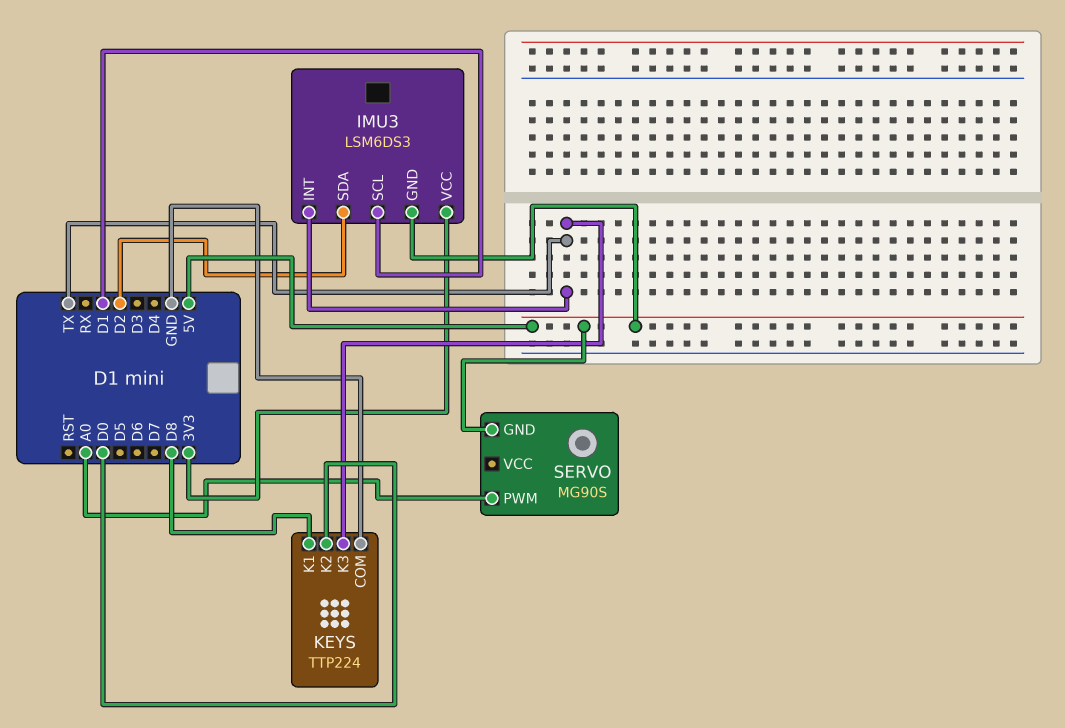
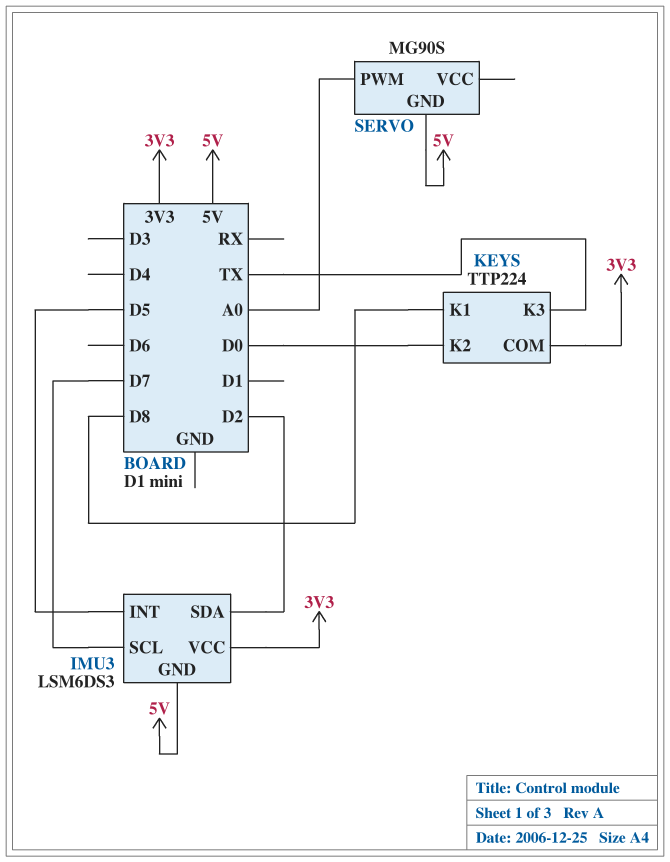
IMU3 pin INT: TX -> D5
IMU3 pin SCL: D1 -> D7
KEYS pin COM: GND -> 3V3

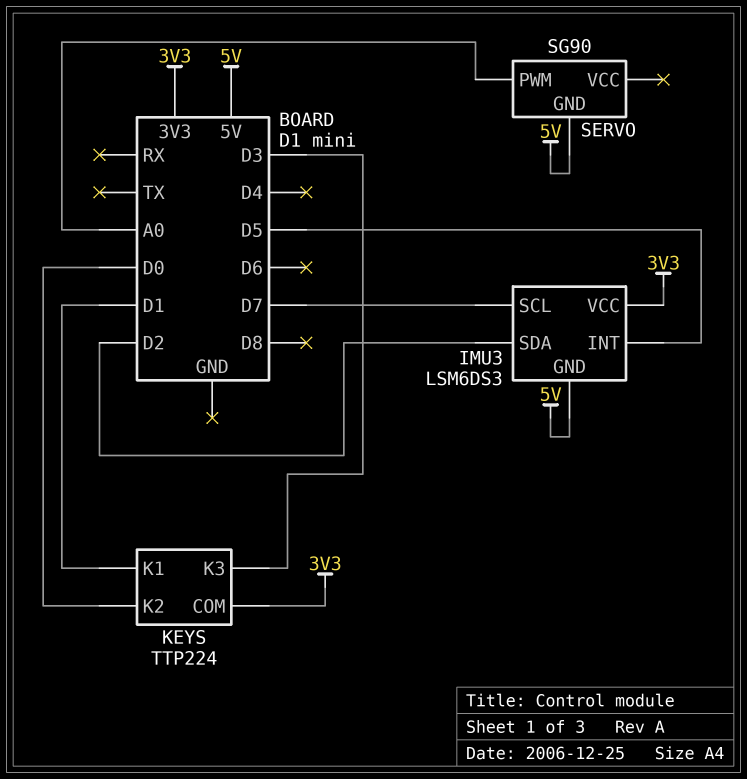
KEYS pin K1: D8 -> D1
KEYS pin K3: TX -> D3
SERVO: MG90S -> SG90

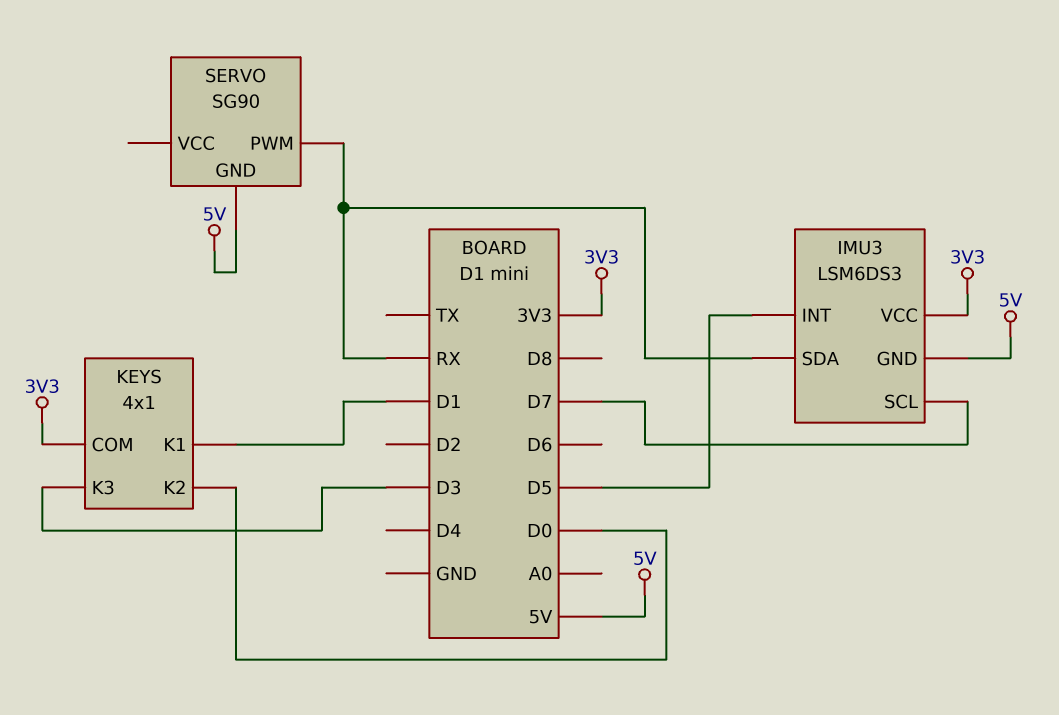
IMU3 pin SDA: D2 -> RX
KEYS: TTP224 -> 4x1
SERVO pin PWM: A0 -> RX

